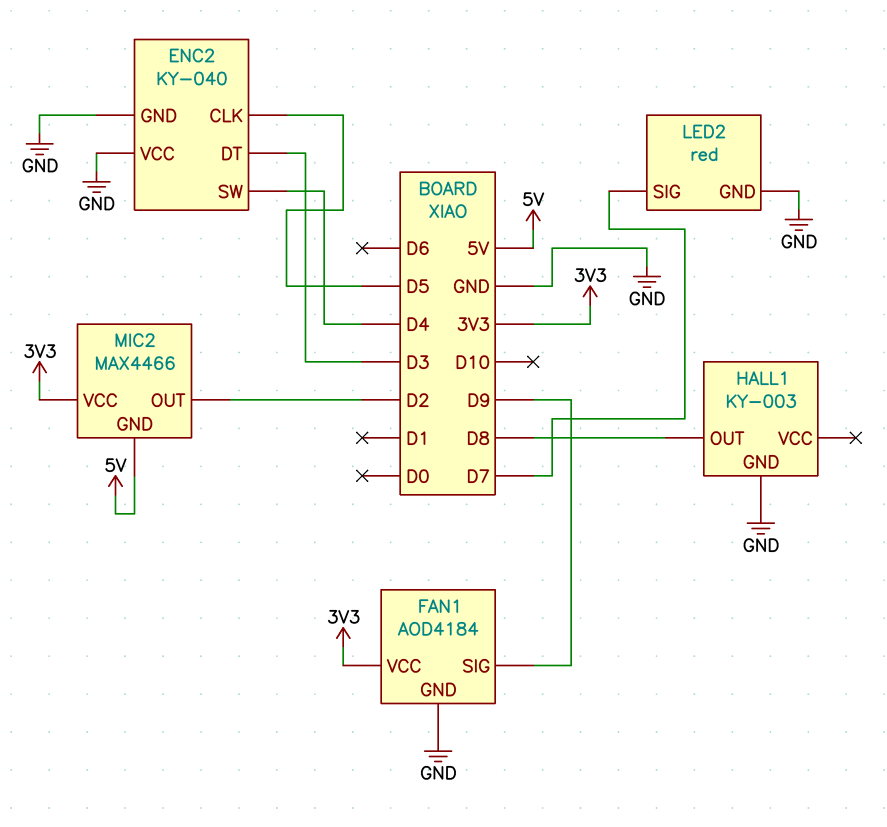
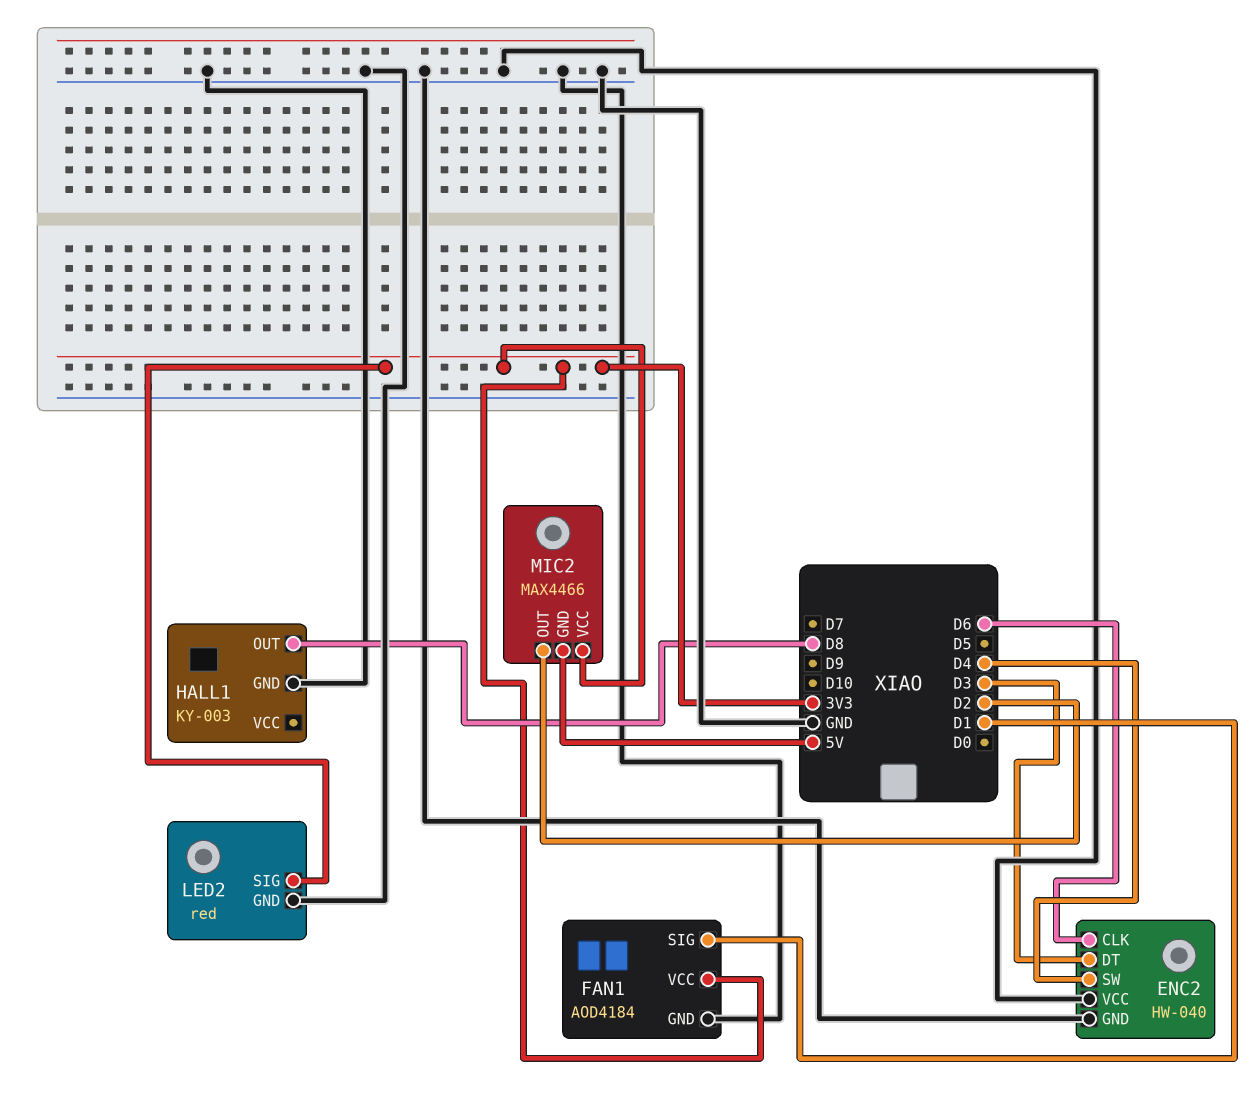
ENC2: KY-040 -> HW-040
ENC2 pin CLK: D5 -> D6
FAN1 pin SIG: D9 -> D1
LED2 pin SIG: D7 -> 3V3

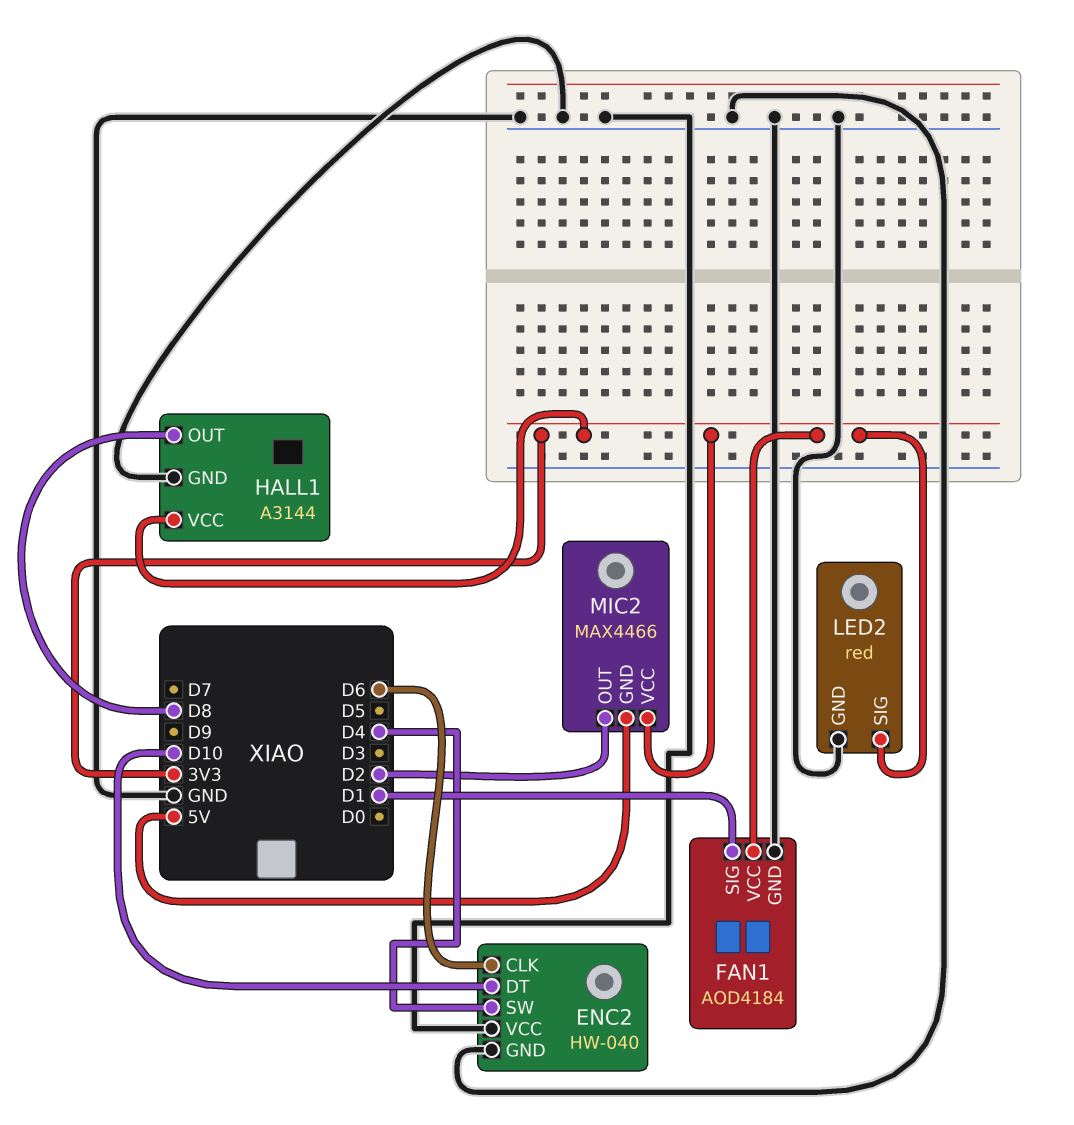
ENC2 pin DT: D3 -> D10
HALL1: KY-003 -> A3144
HALL1 pin VCC: none -> 3V3

